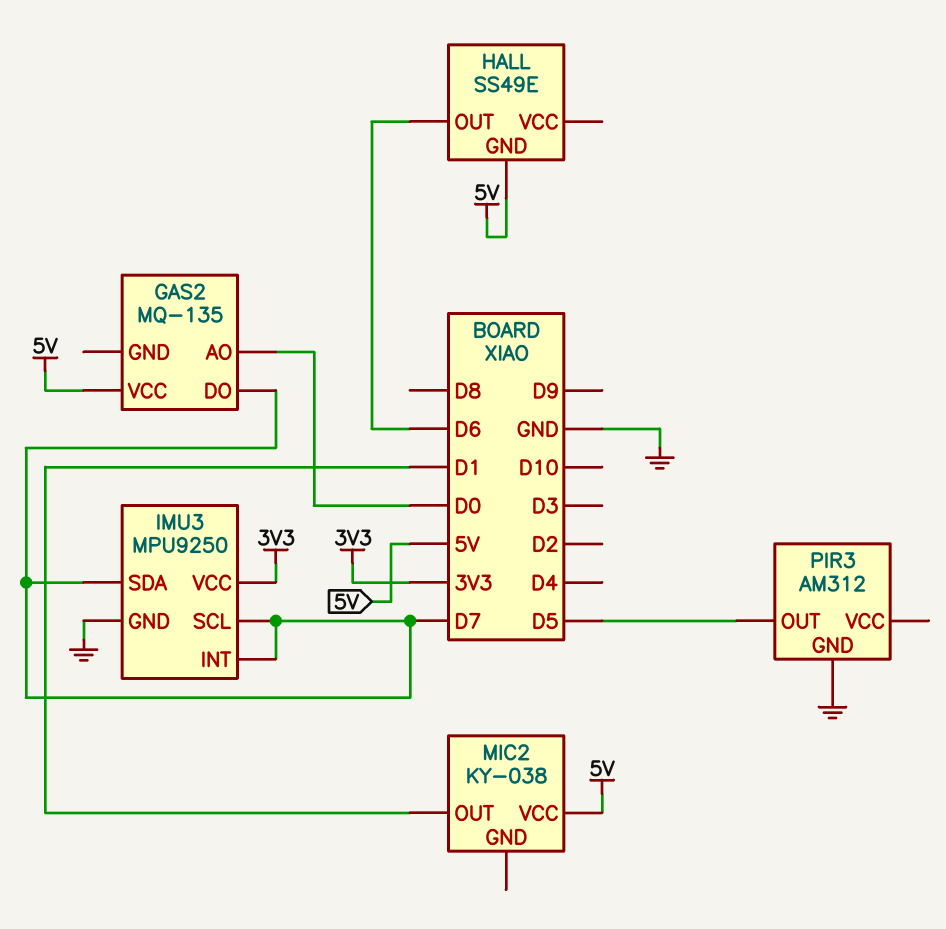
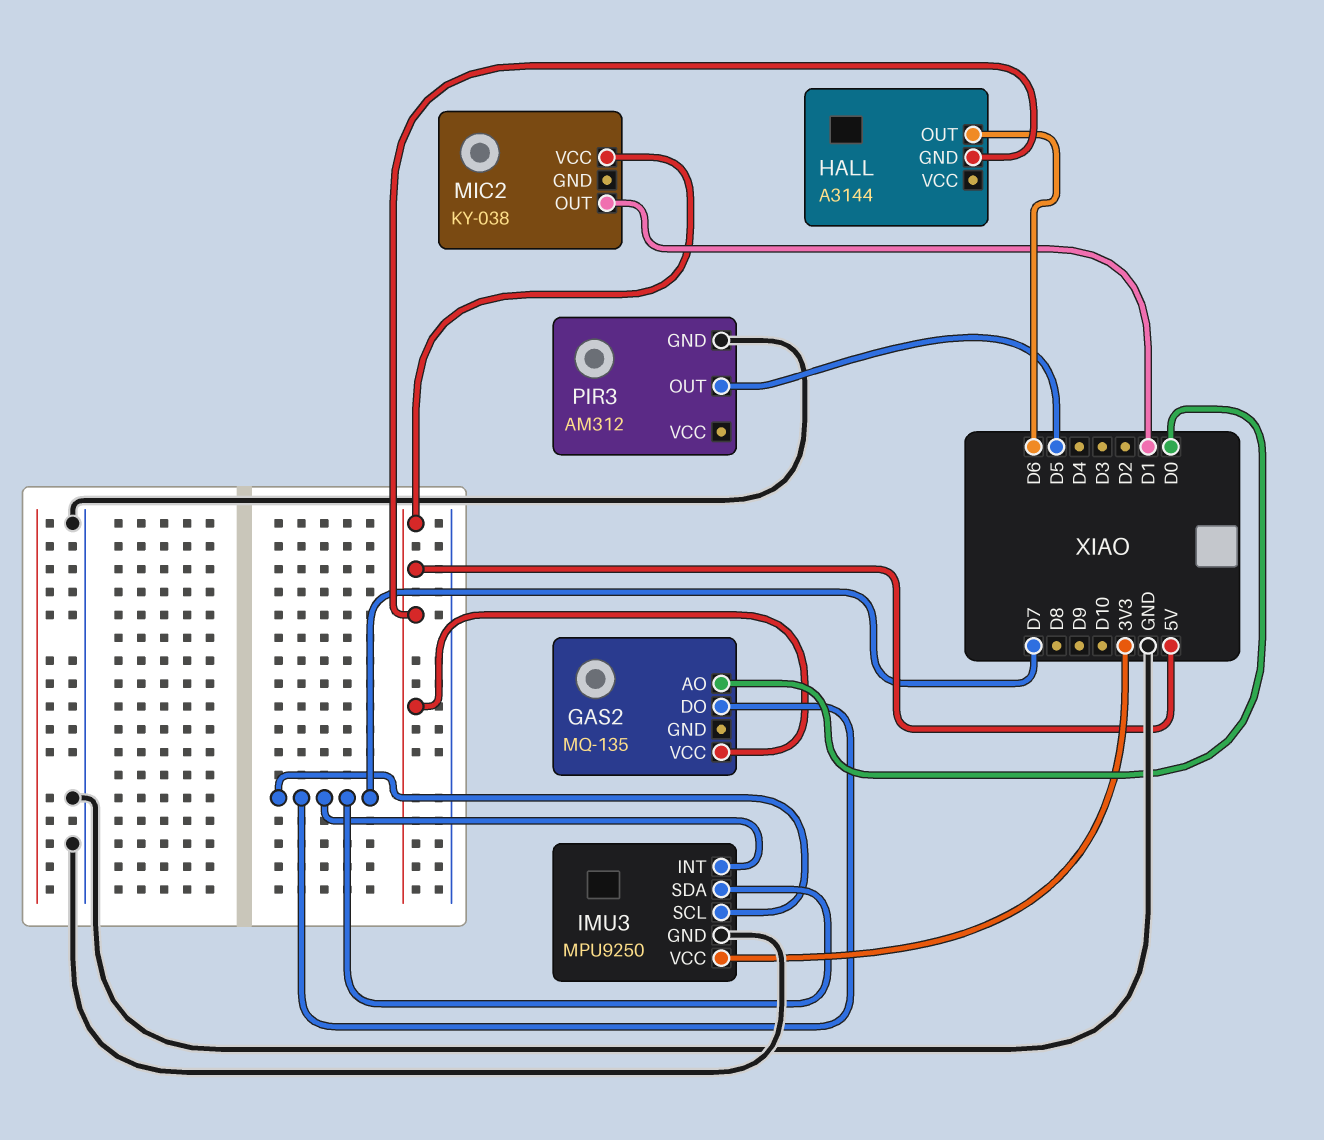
HALL: SS49E -> A3144

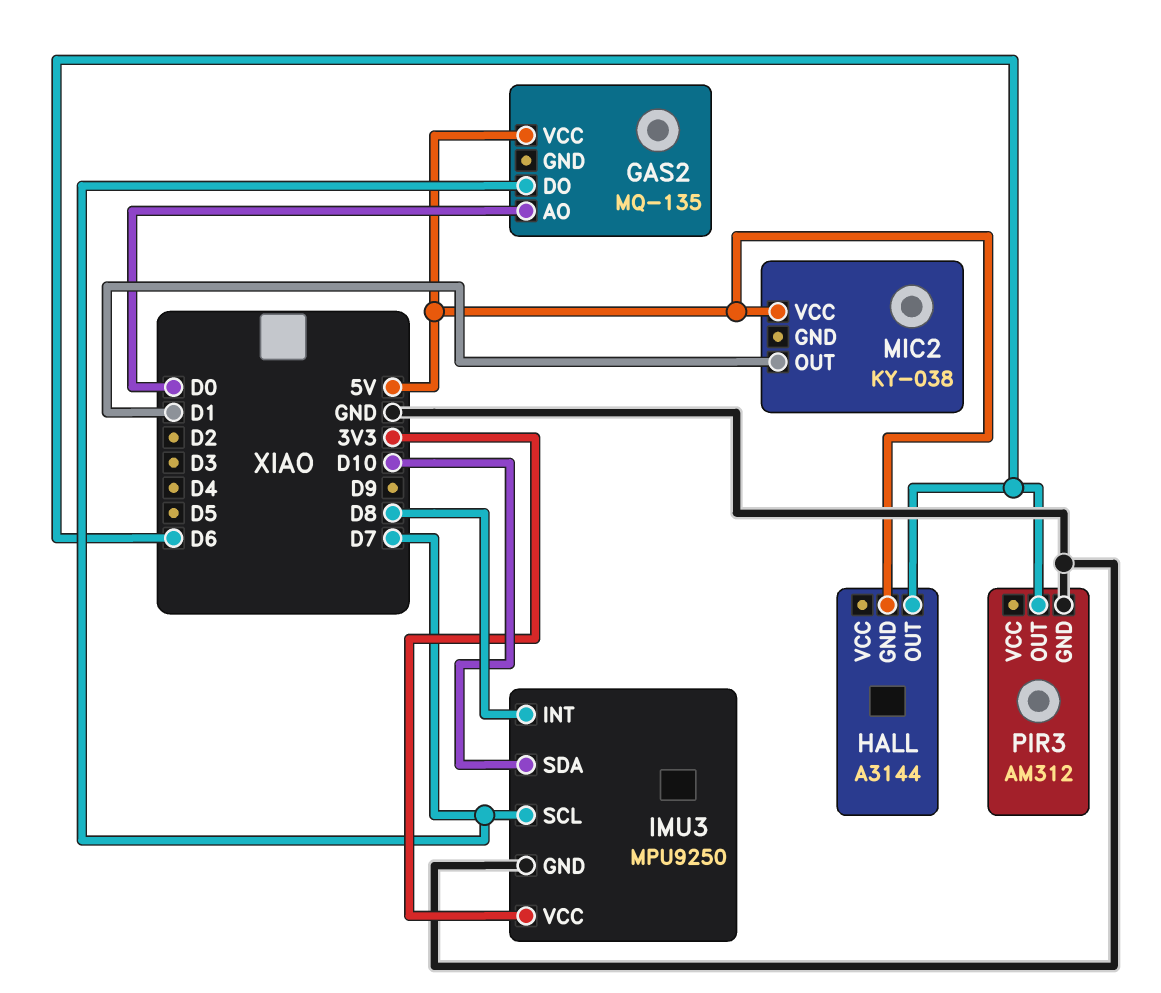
IMU3 pin INT: D7 -> D8
IMU3 pin SDA: D7 -> D10
PIR3 pin OUT: D5 -> D6

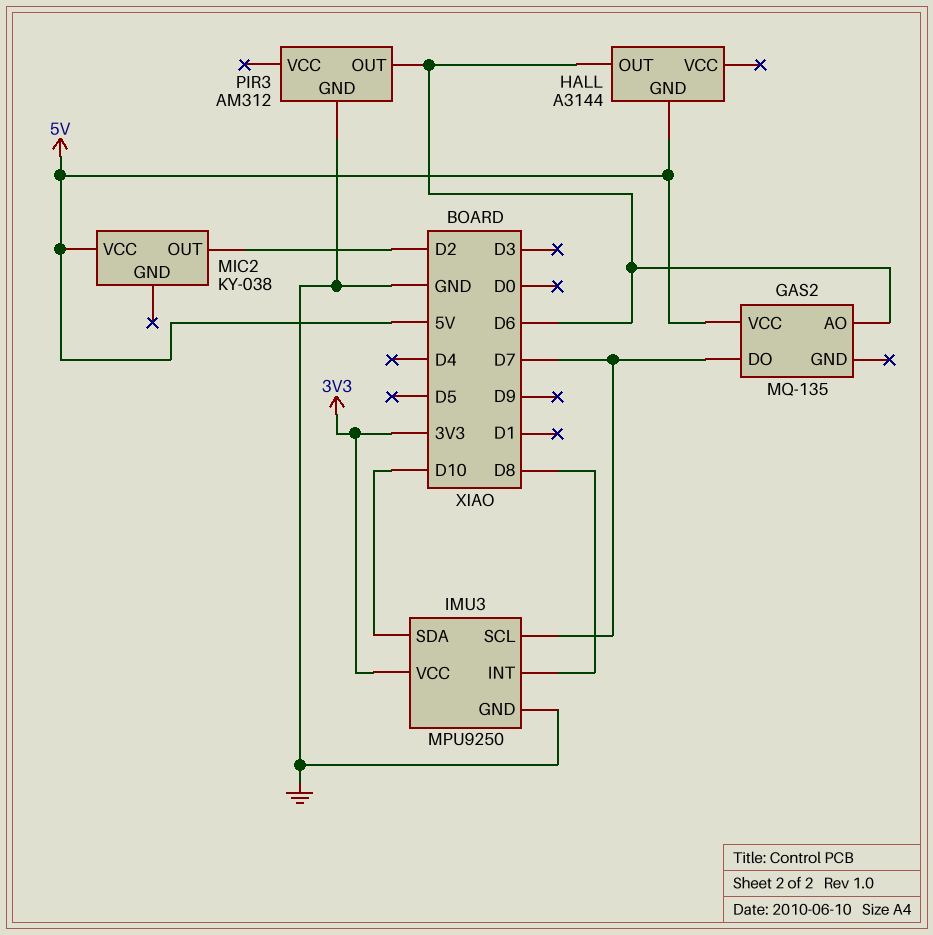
GAS2 pin AO: D0 -> D6
MIC2 pin OUT: D1 -> D2

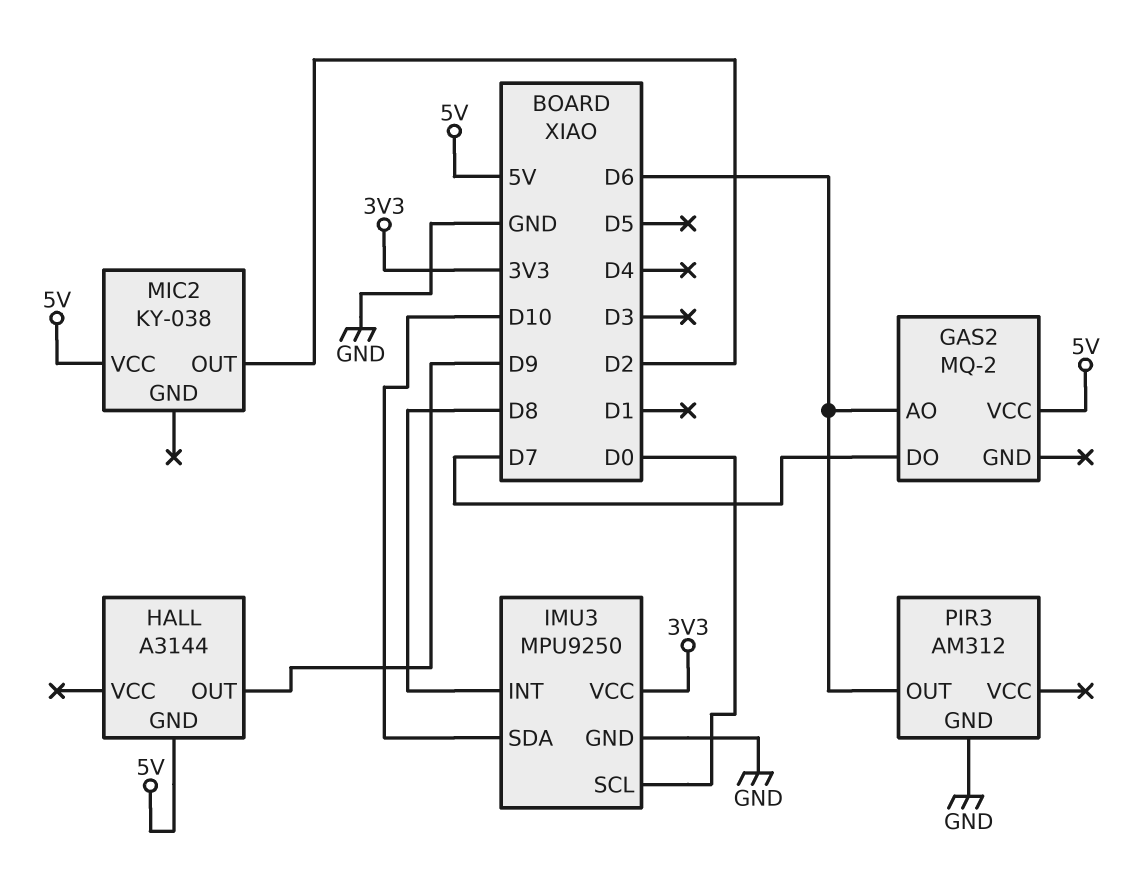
GAS2: MQ-135 -> MQ-2
HALL pin OUT: D6 -> D9
IMU3 pin SCL: D7 -> D0

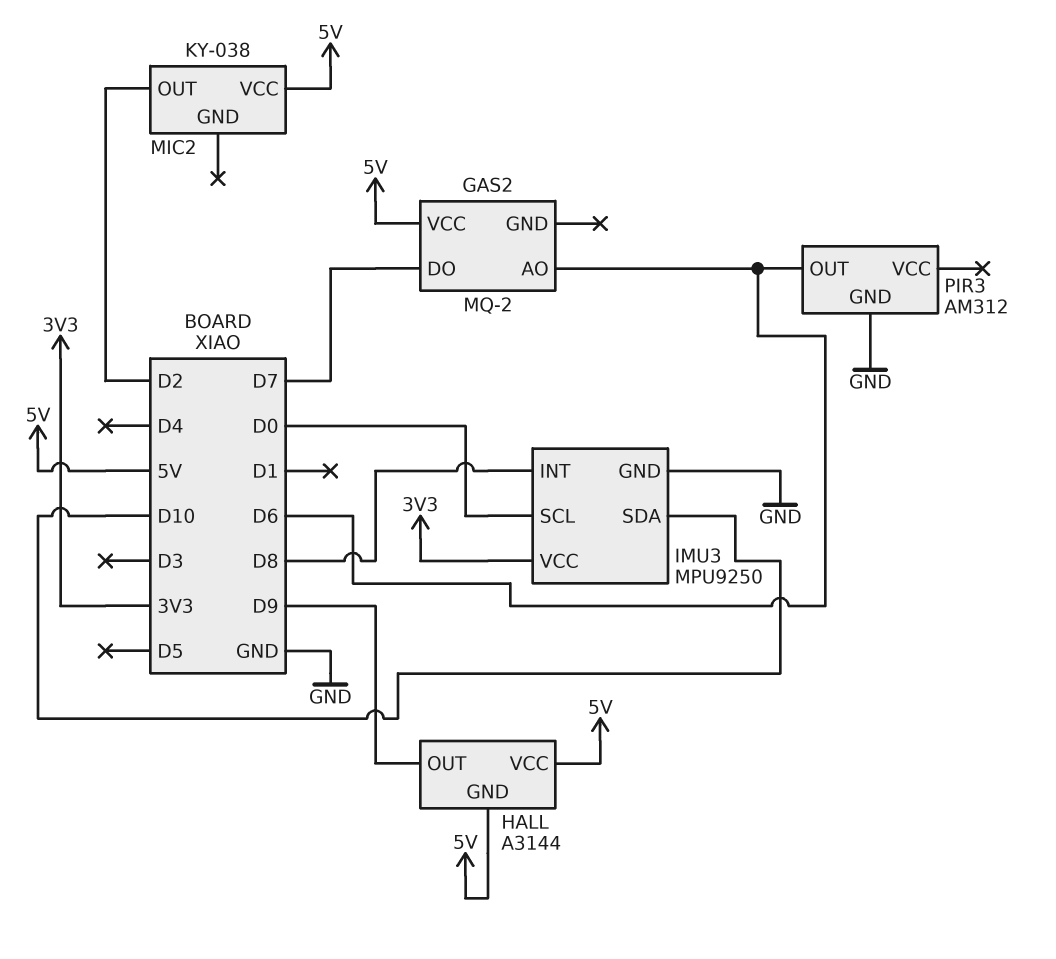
HALL pin VCC: none -> 5V

